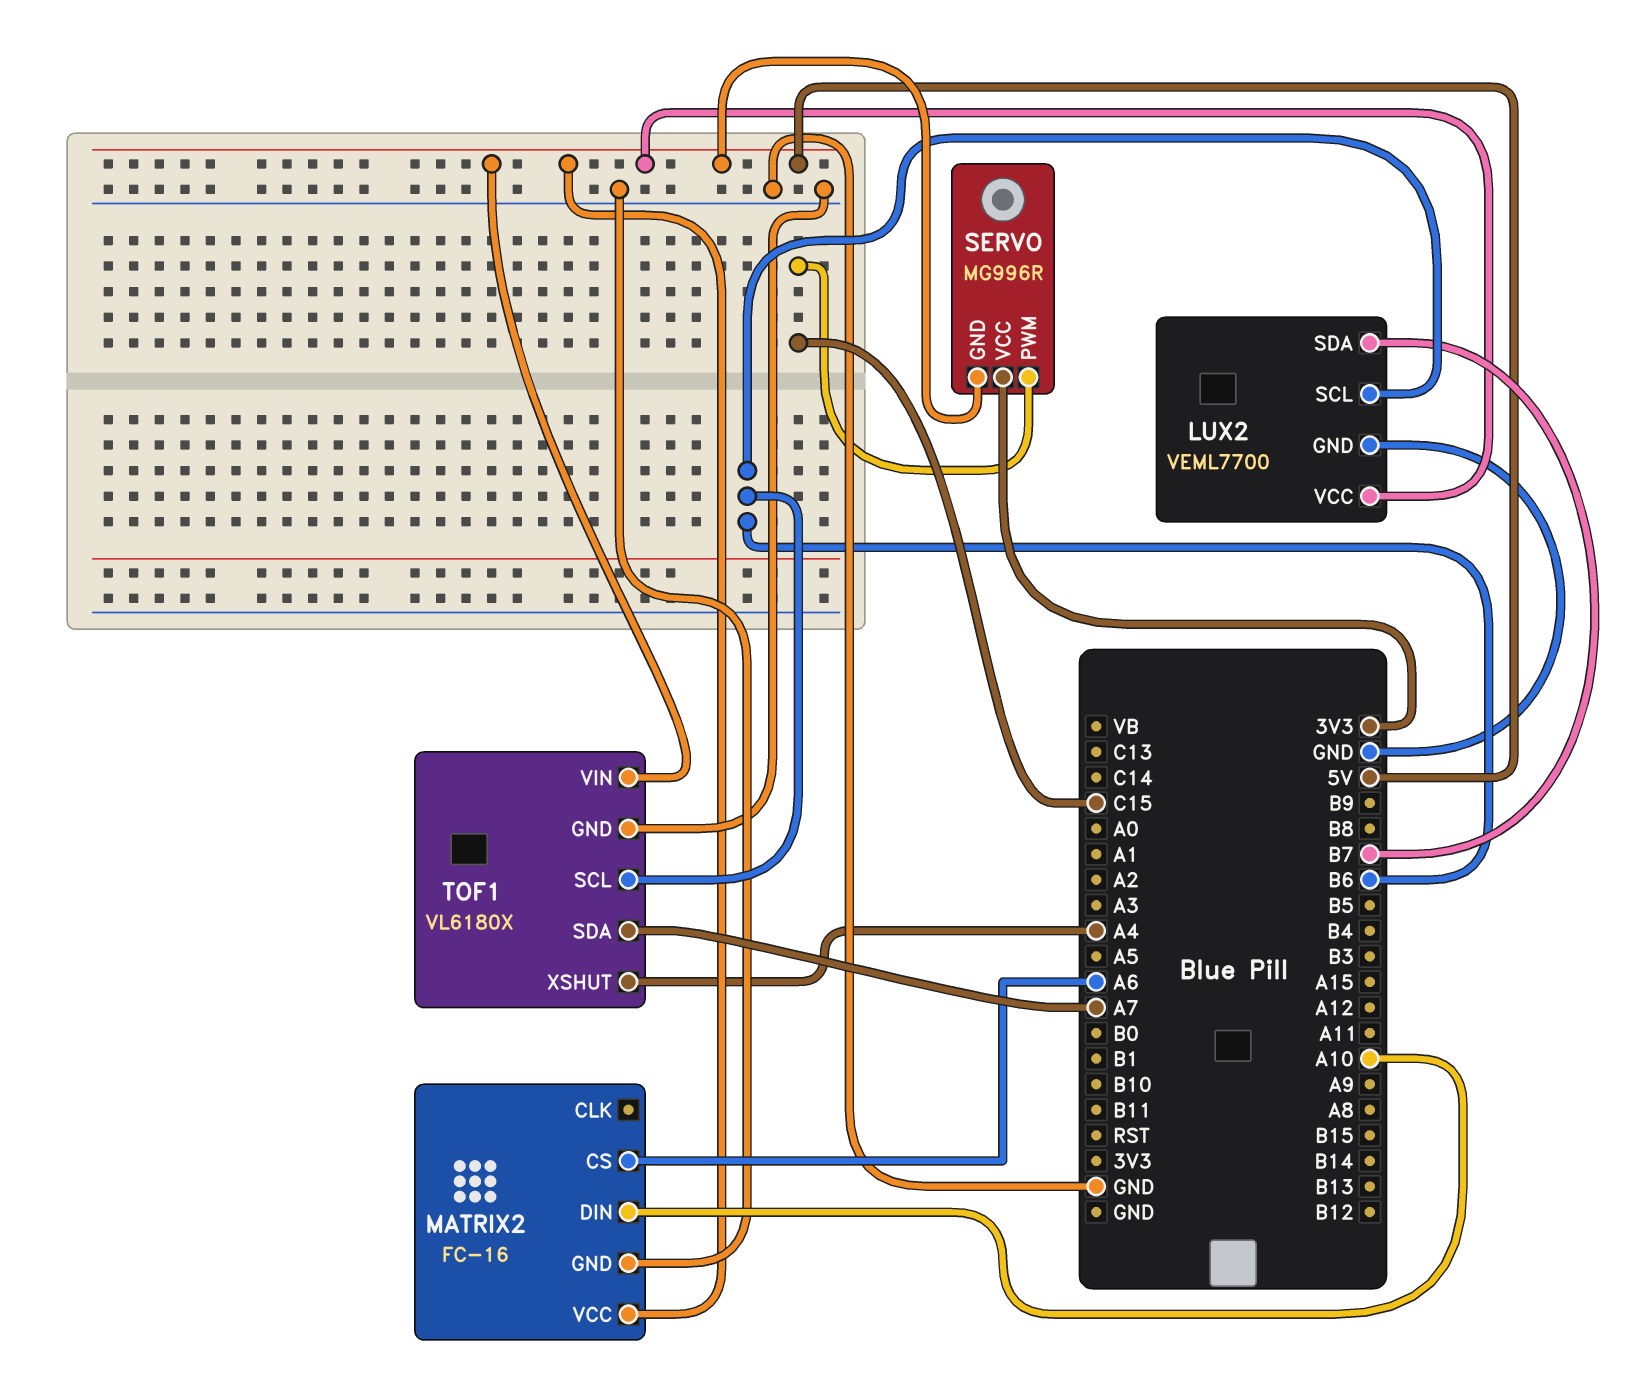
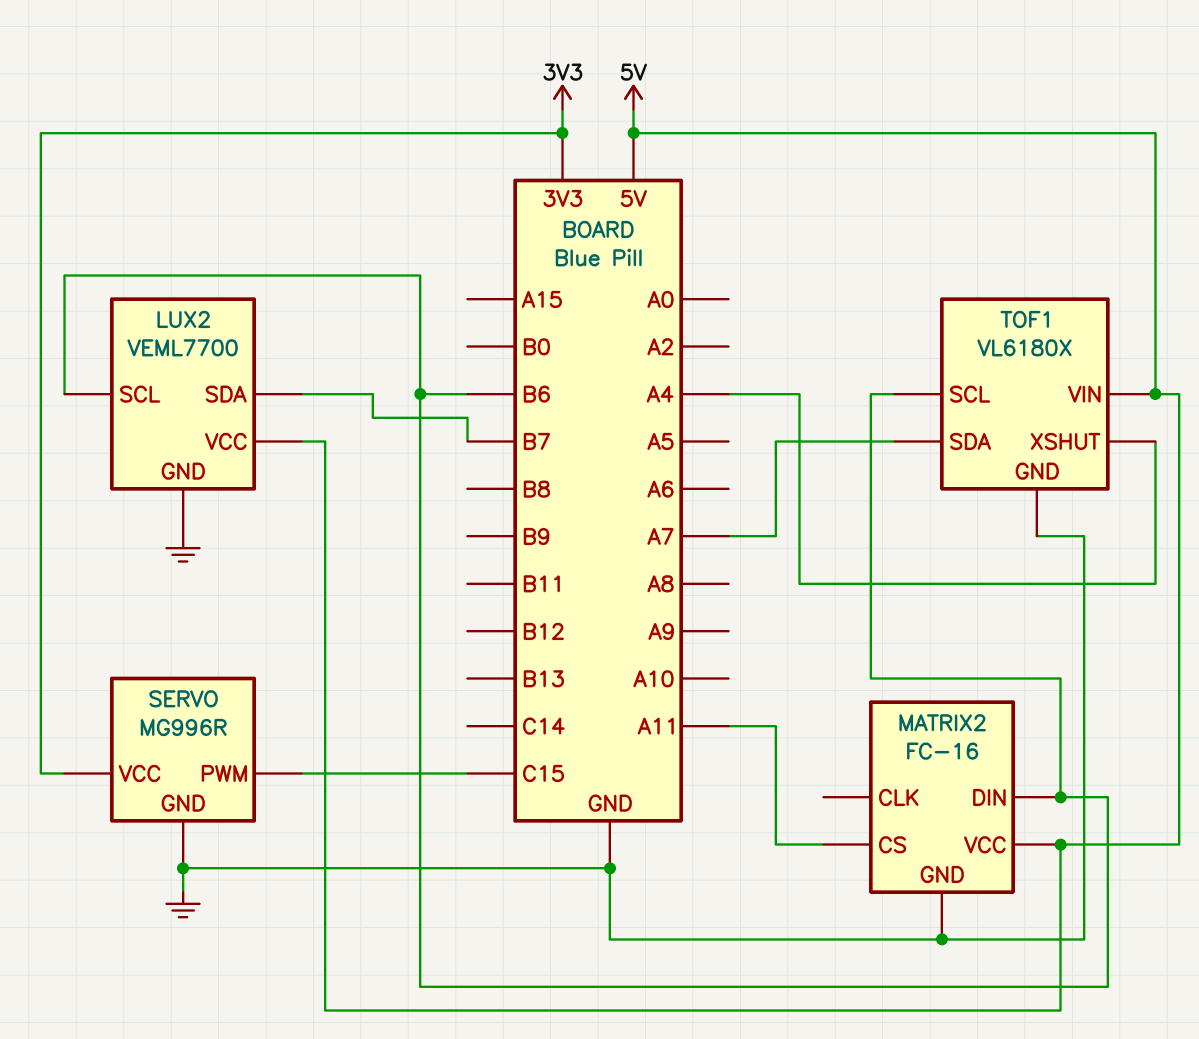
MATRIX2 pin CS: A6 -> A11
MATRIX2 pin DIN: A10 -> B6
SERVO pin GND: 5V -> GND

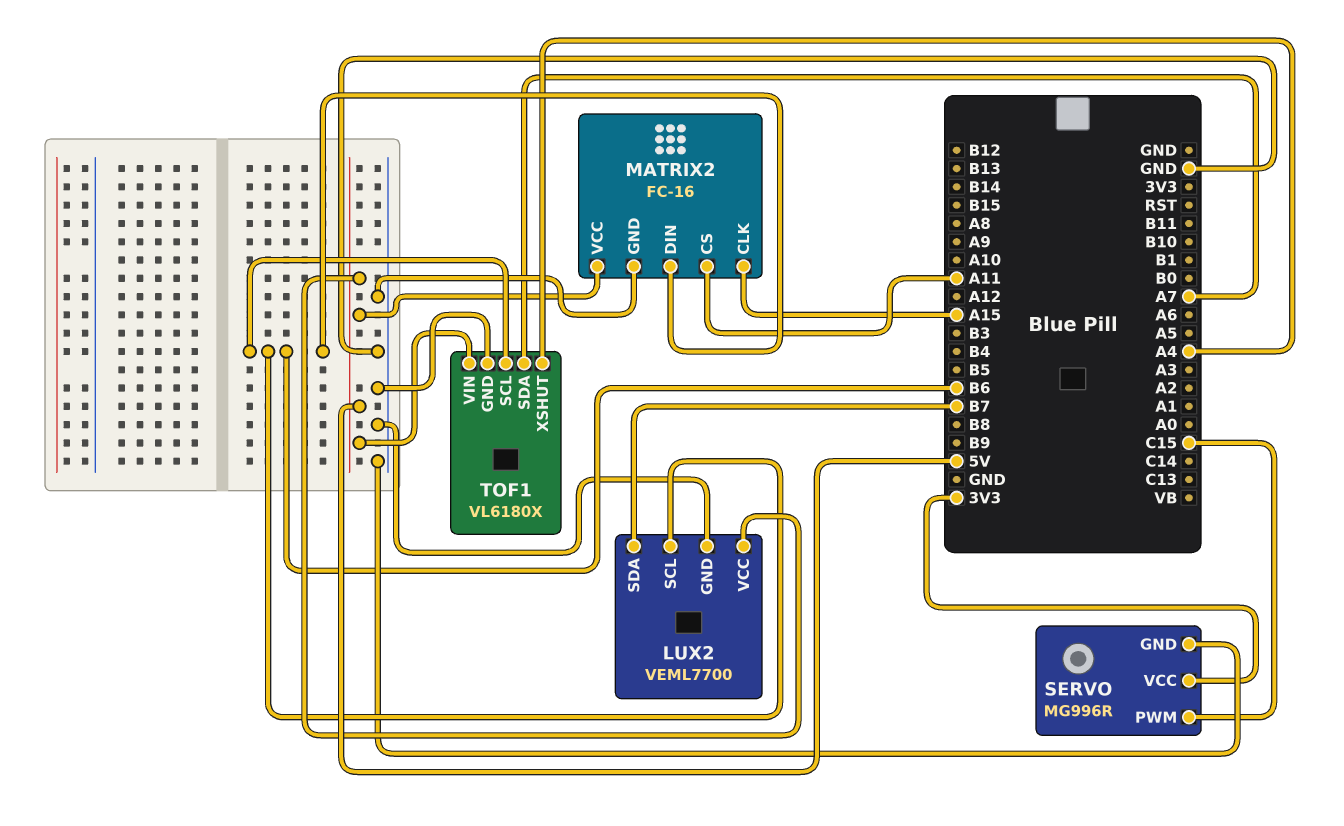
MATRIX2 pin CLK: none -> A15

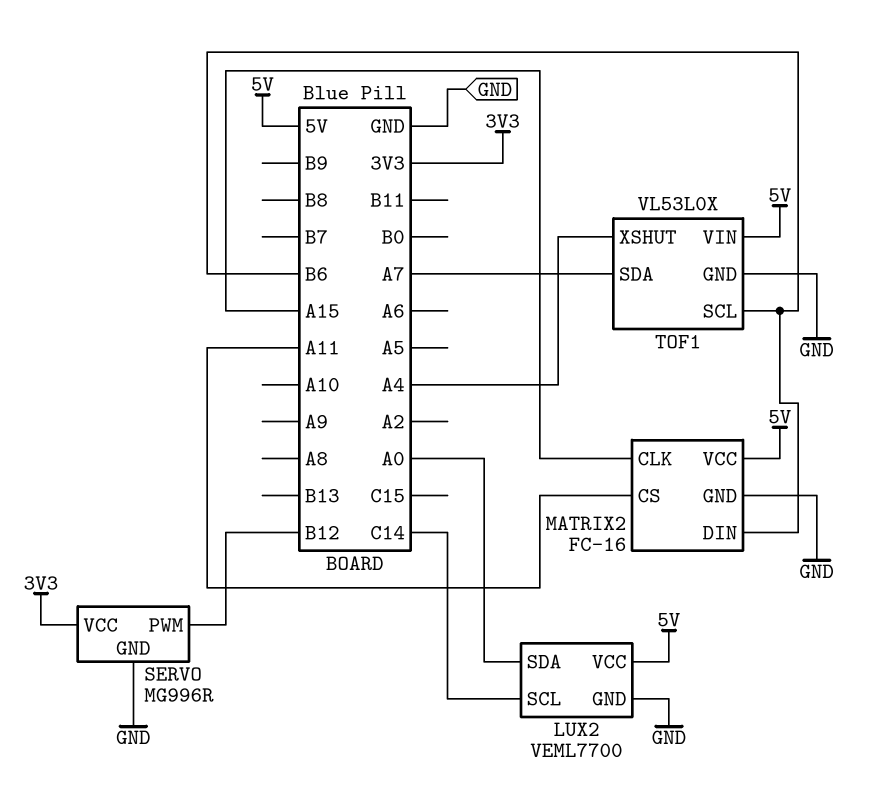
LUX2 pin SCL: B6 -> C14
LUX2 pin SDA: B7 -> A0
SERVO pin PWM: C15 -> B12
TOF1: VL6180X -> VL53L0X

